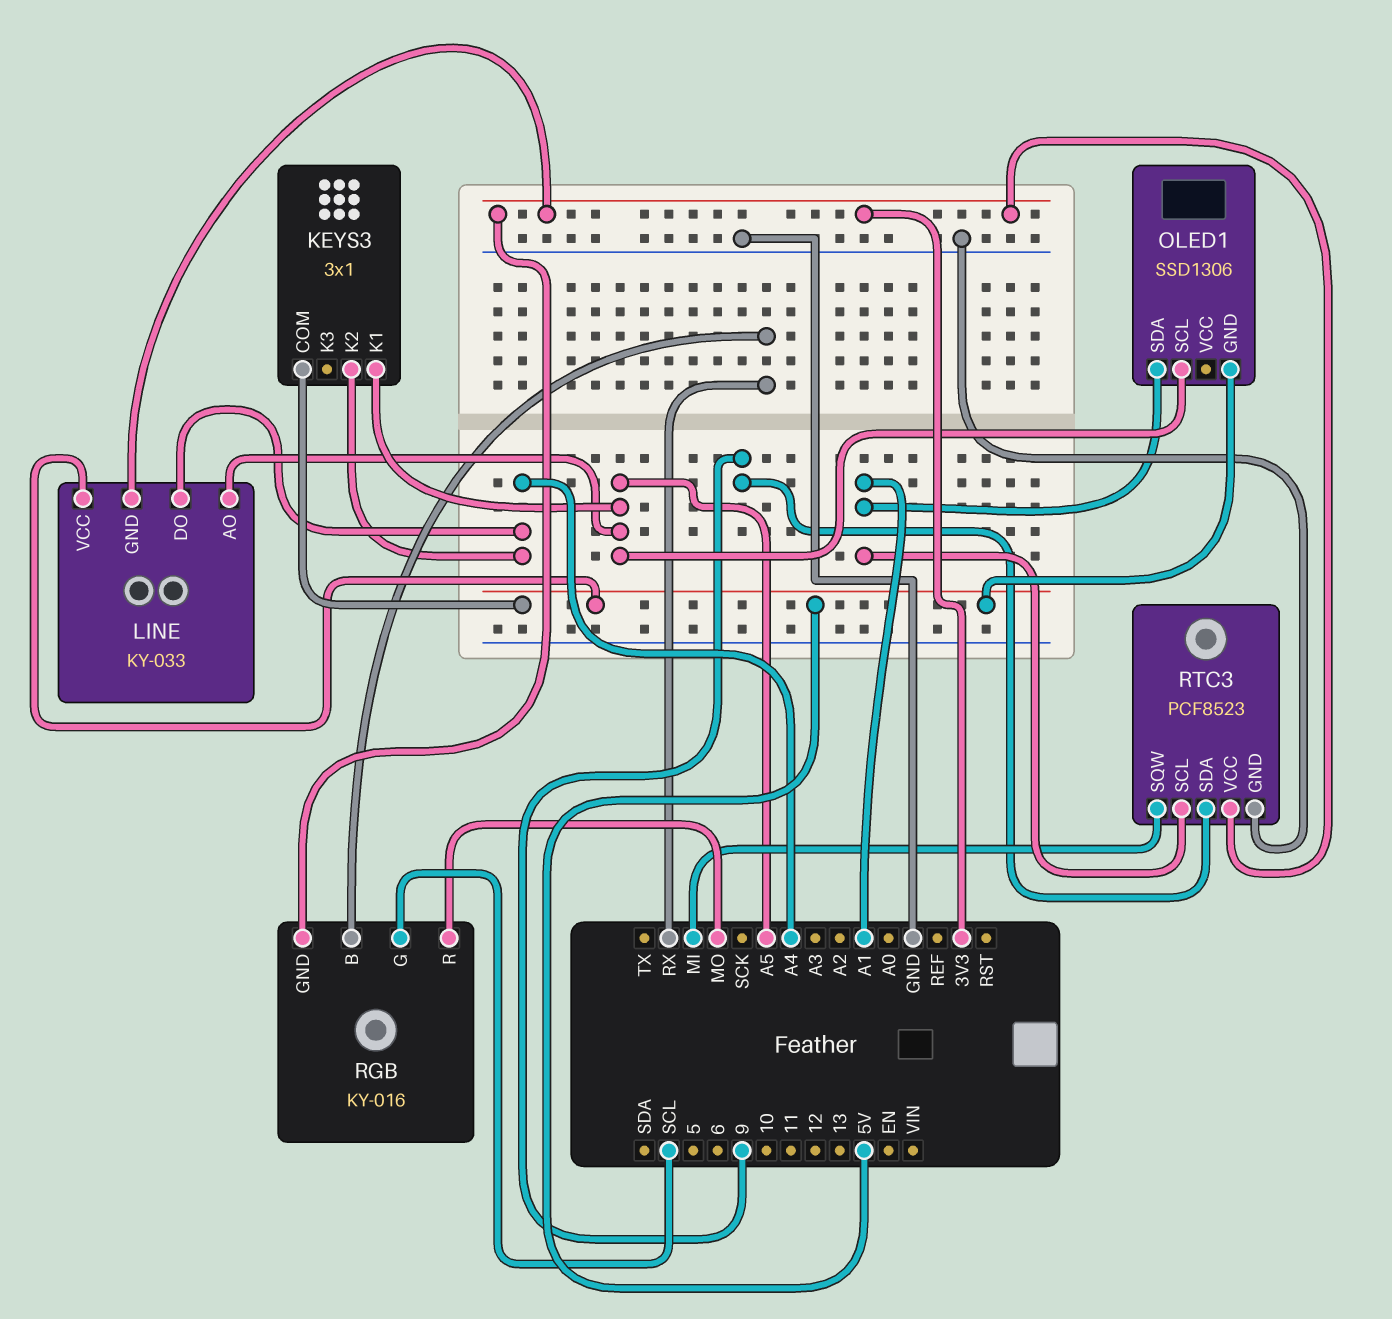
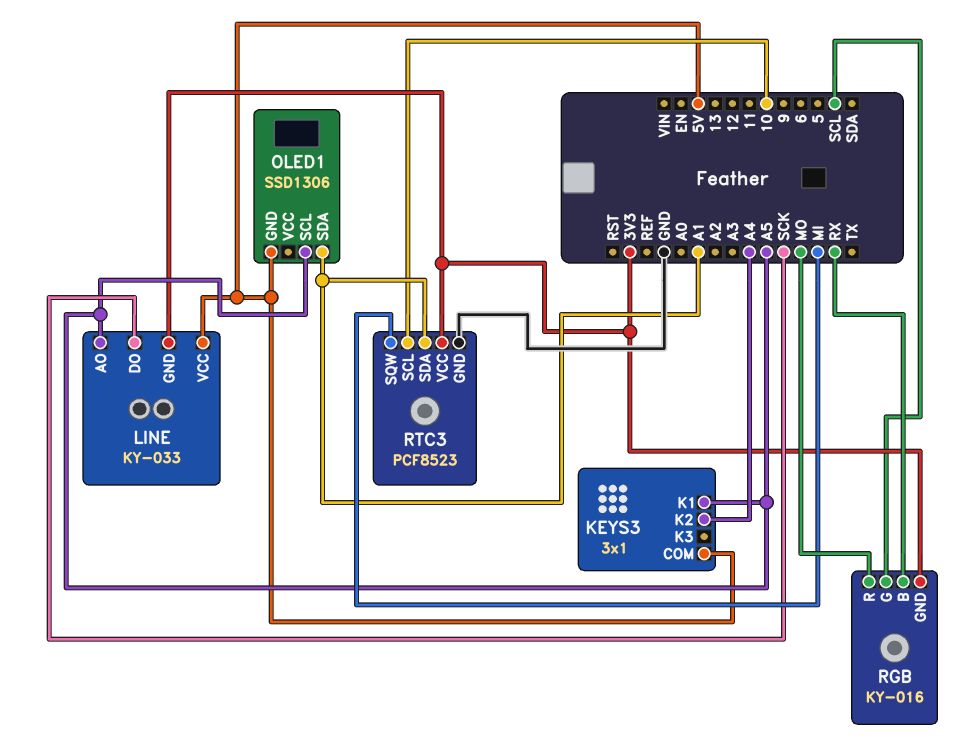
LINE pin DO: A4 -> SCK
RTC3 pin SCL: A1 -> 10
RTC3 pin SDA: 9 -> A1

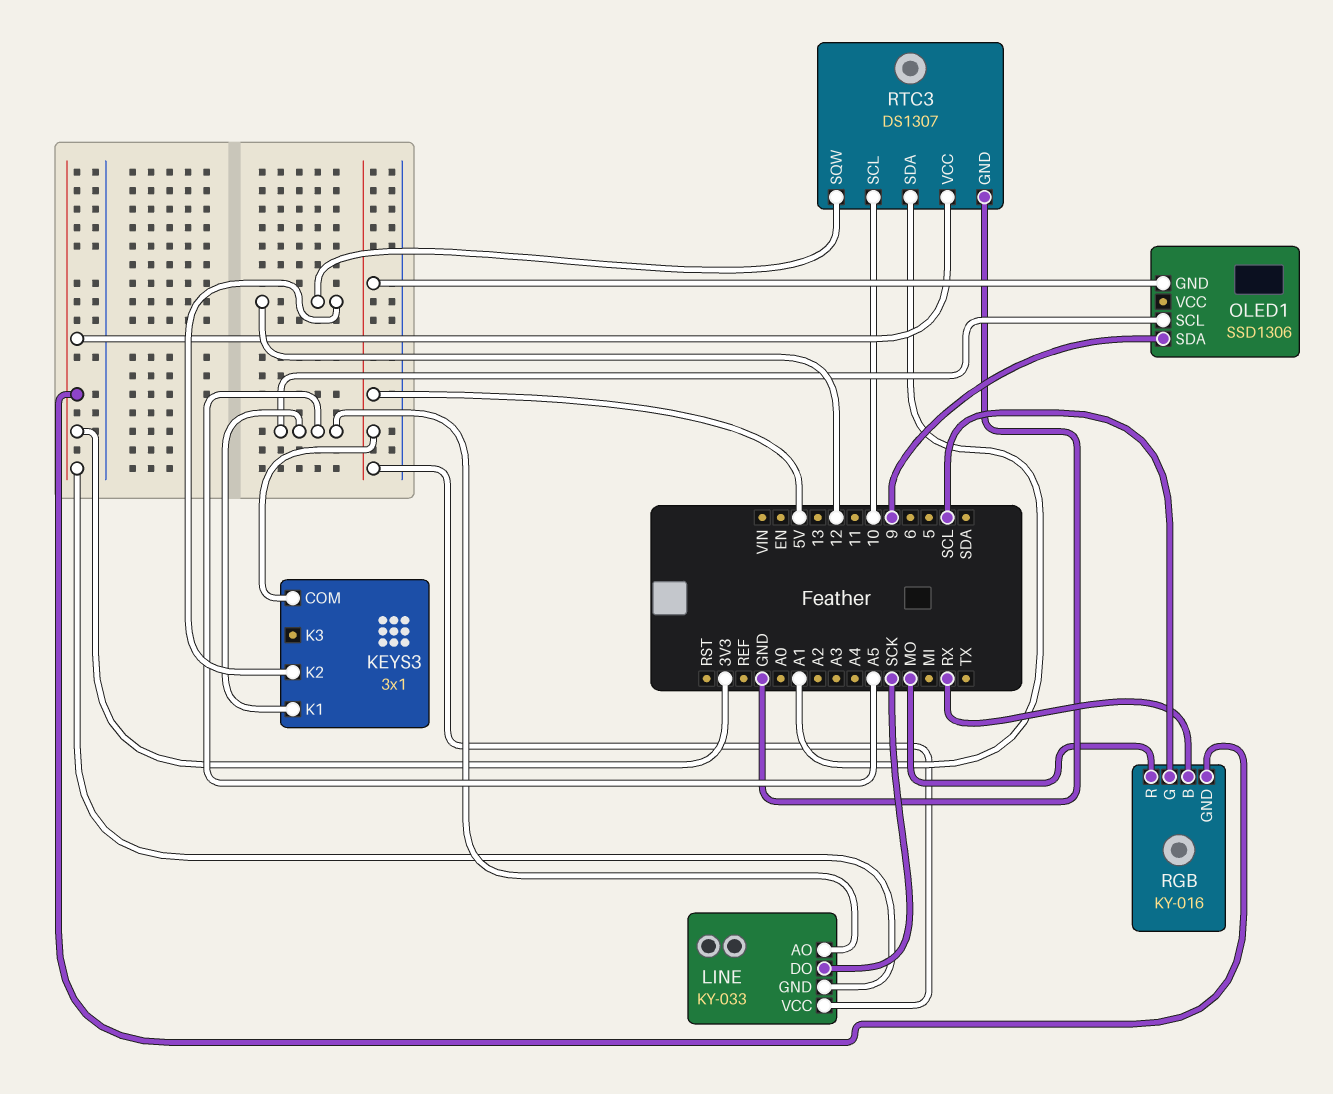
KEYS3 pin K2: A4 -> 12
OLED1 pin SDA: A1 -> 9
RTC3: PCF8523 -> DS1307
RTC3 pin SQW: MI -> 12

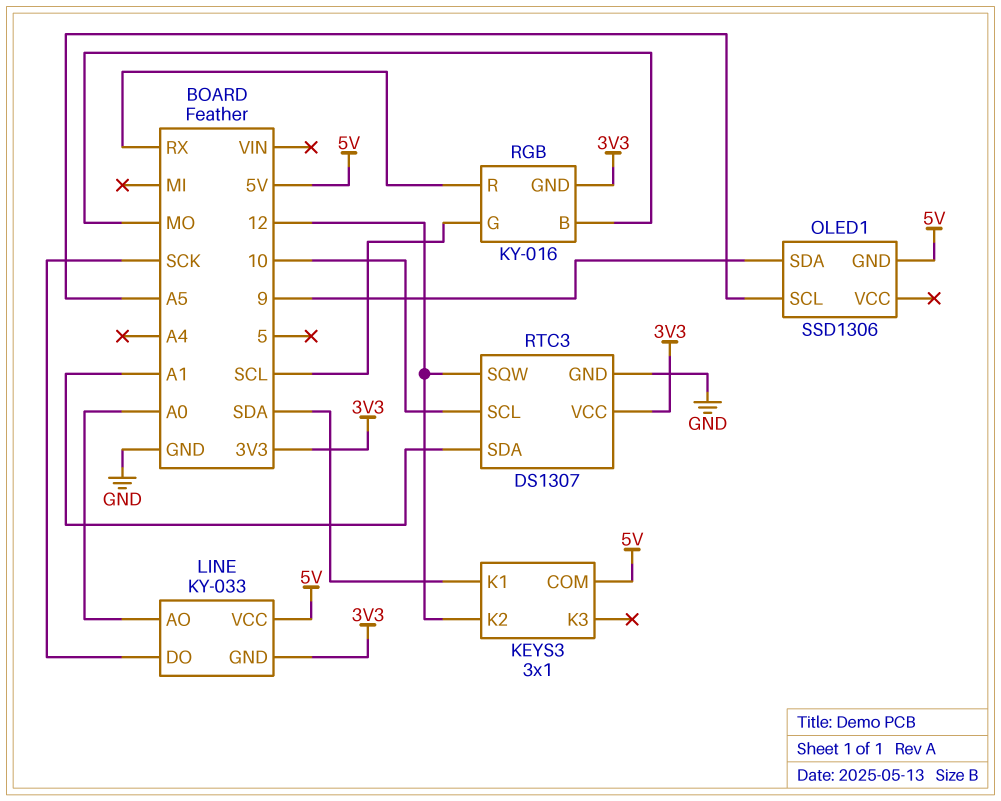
KEYS3 pin K1: A5 -> SDA
LINE pin AO: A5 -> A0
RGB pin B: RX -> MO
RGB pin R: MO -> RX

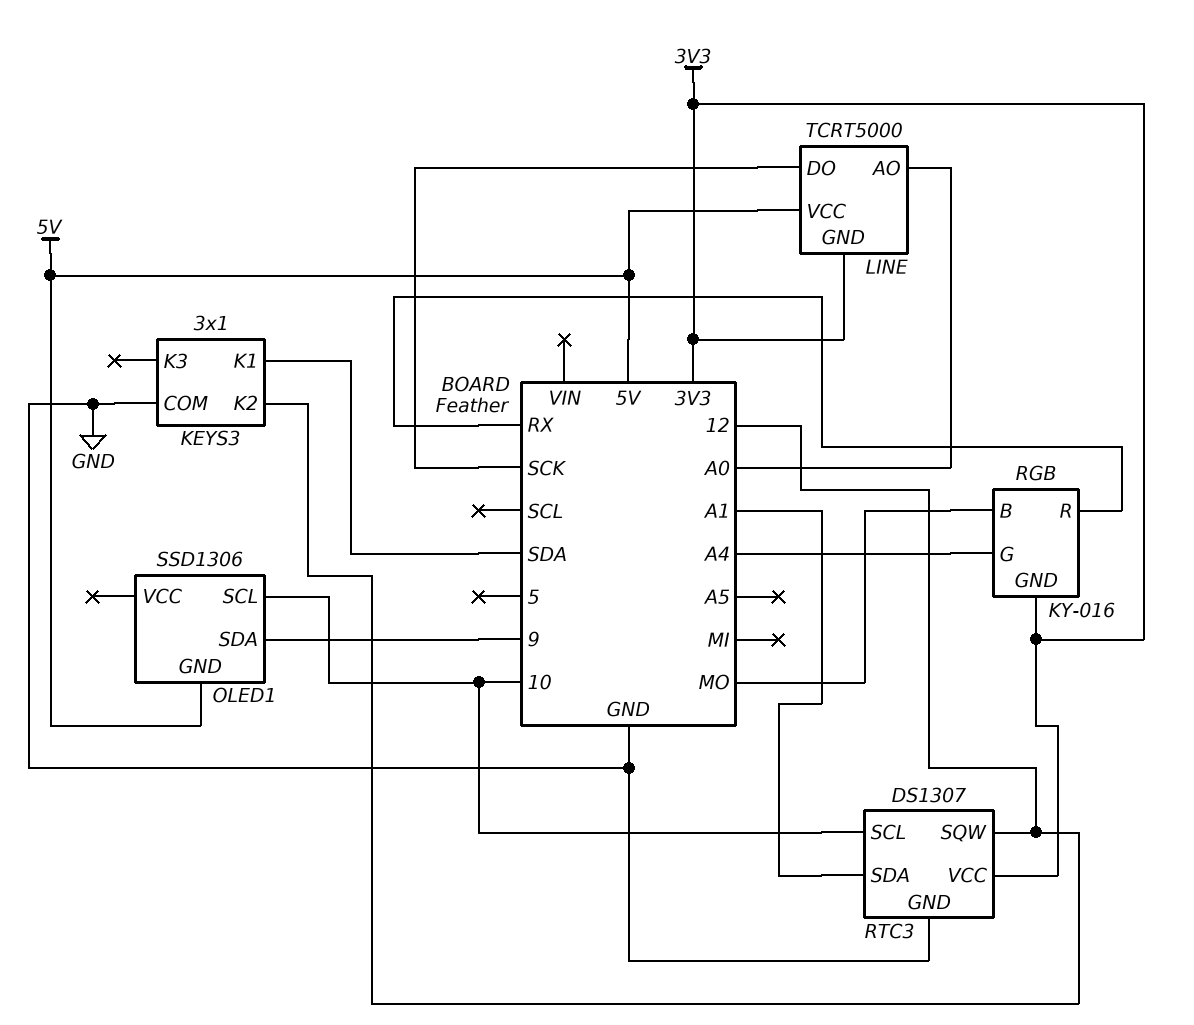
KEYS3 pin COM: 5V -> GND
LINE: KY-033 -> TCRT5000
OLED1 pin SCL: A5 -> 10
RGB pin G: SCL -> A4

